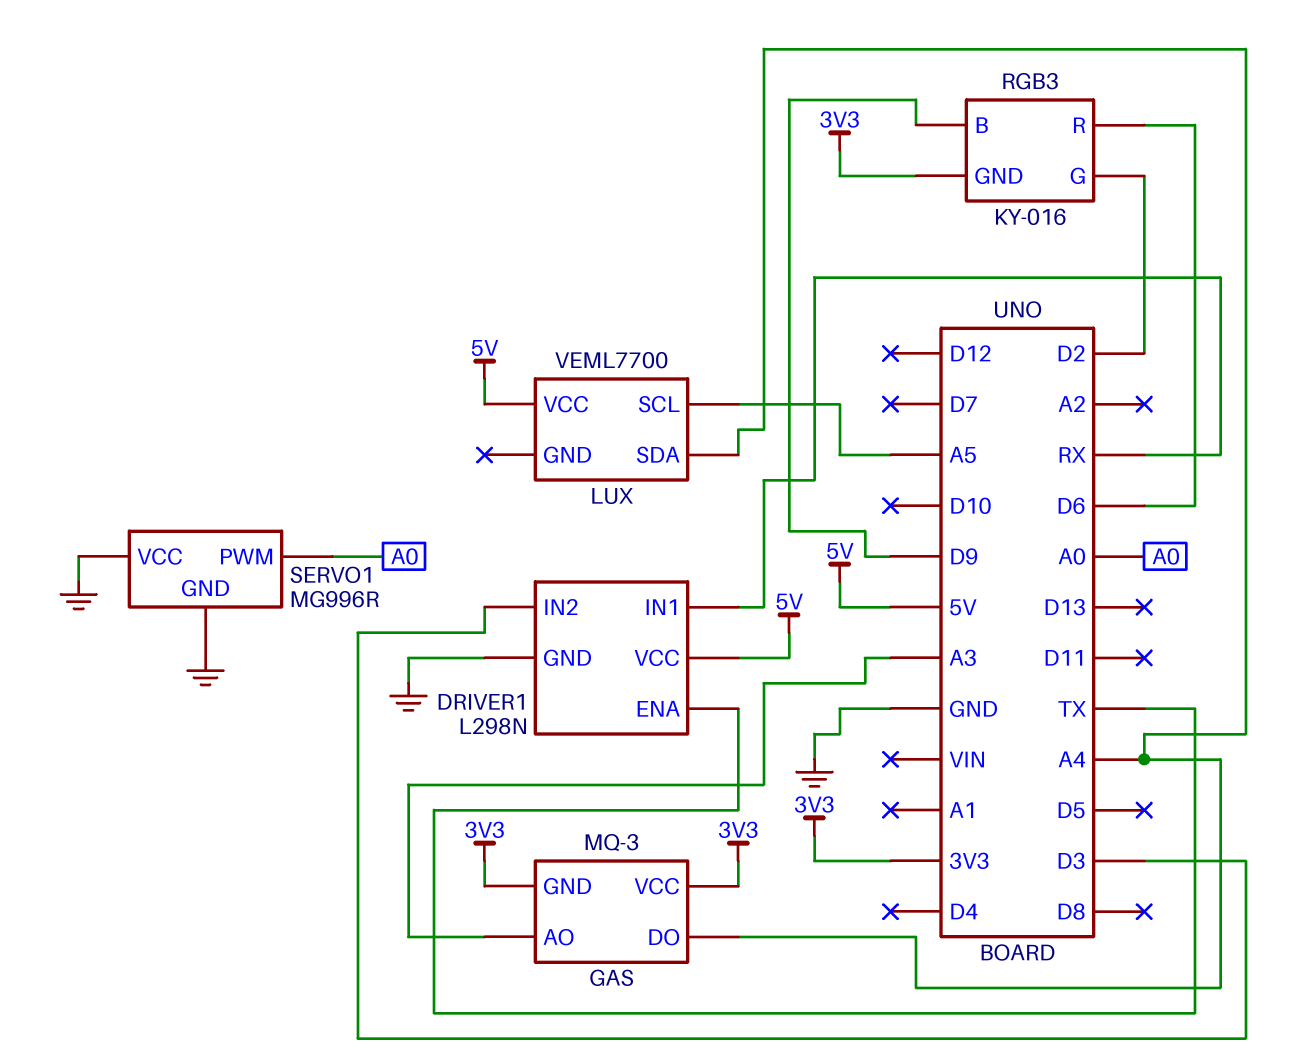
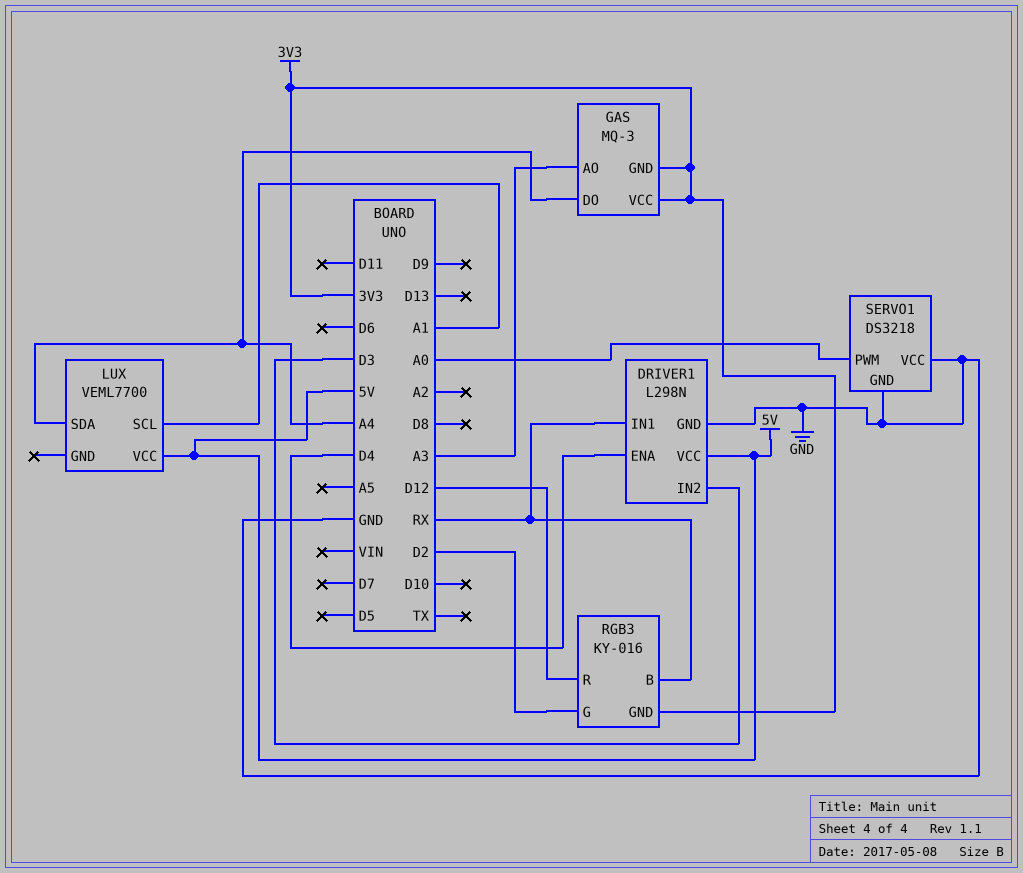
DRIVER1 pin ENA: TX -> D4
LUX pin SCL: A5 -> A1
RGB3 pin B: D9 -> RX
RGB3 pin R: D6 -> D12
SERVO1: MG996R -> DS3218

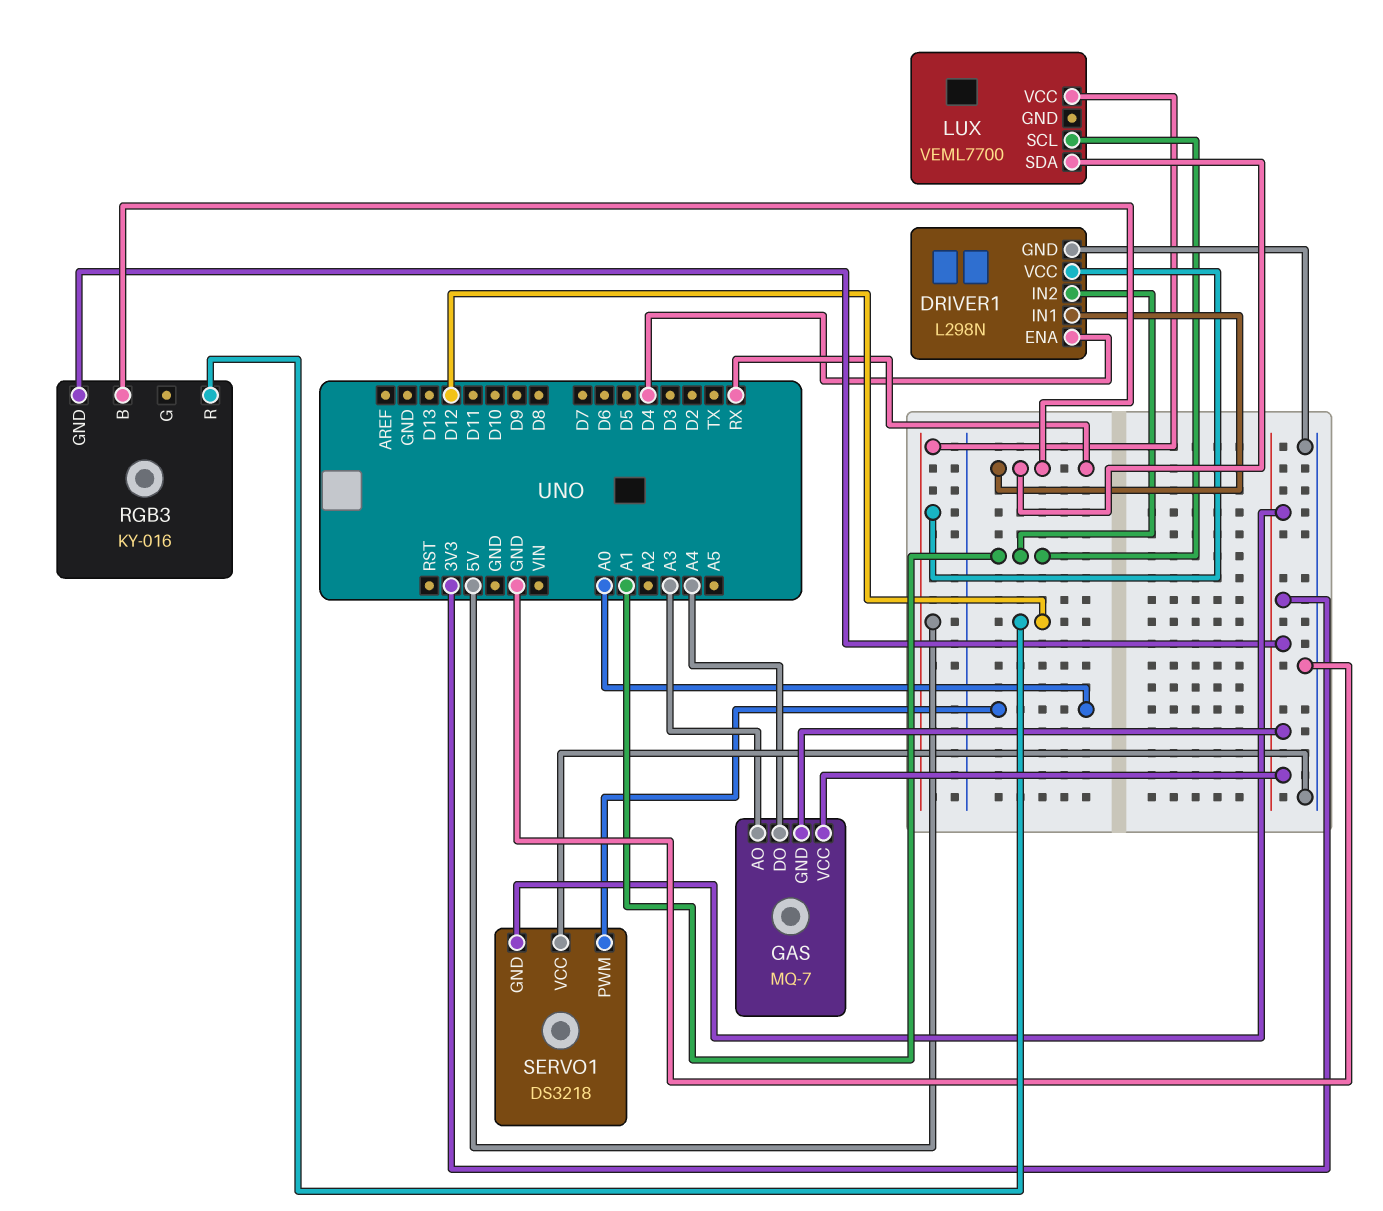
DRIVER1 pin IN2: D3 -> A1
GAS: MQ-3 -> MQ-7
LUX pin SDA: A4 -> RX
RGB3 pin G: D2 -> none
SERVO1 pin GND: GND -> 3V3

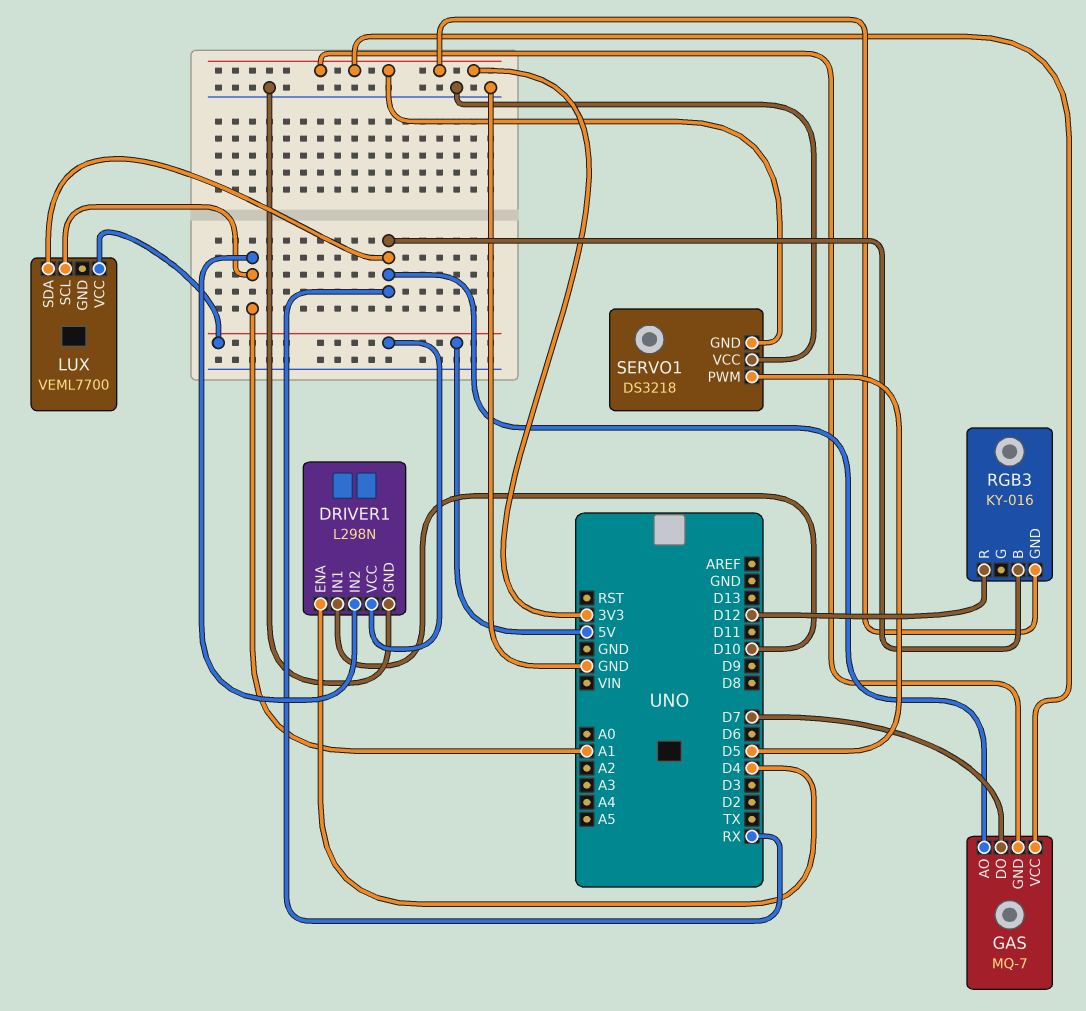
DRIVER1 pin IN1: RX -> D10
GAS pin AO: A3 -> RX
GAS pin DO: A4 -> D7
SERVO1 pin PWM: A0 -> D5

